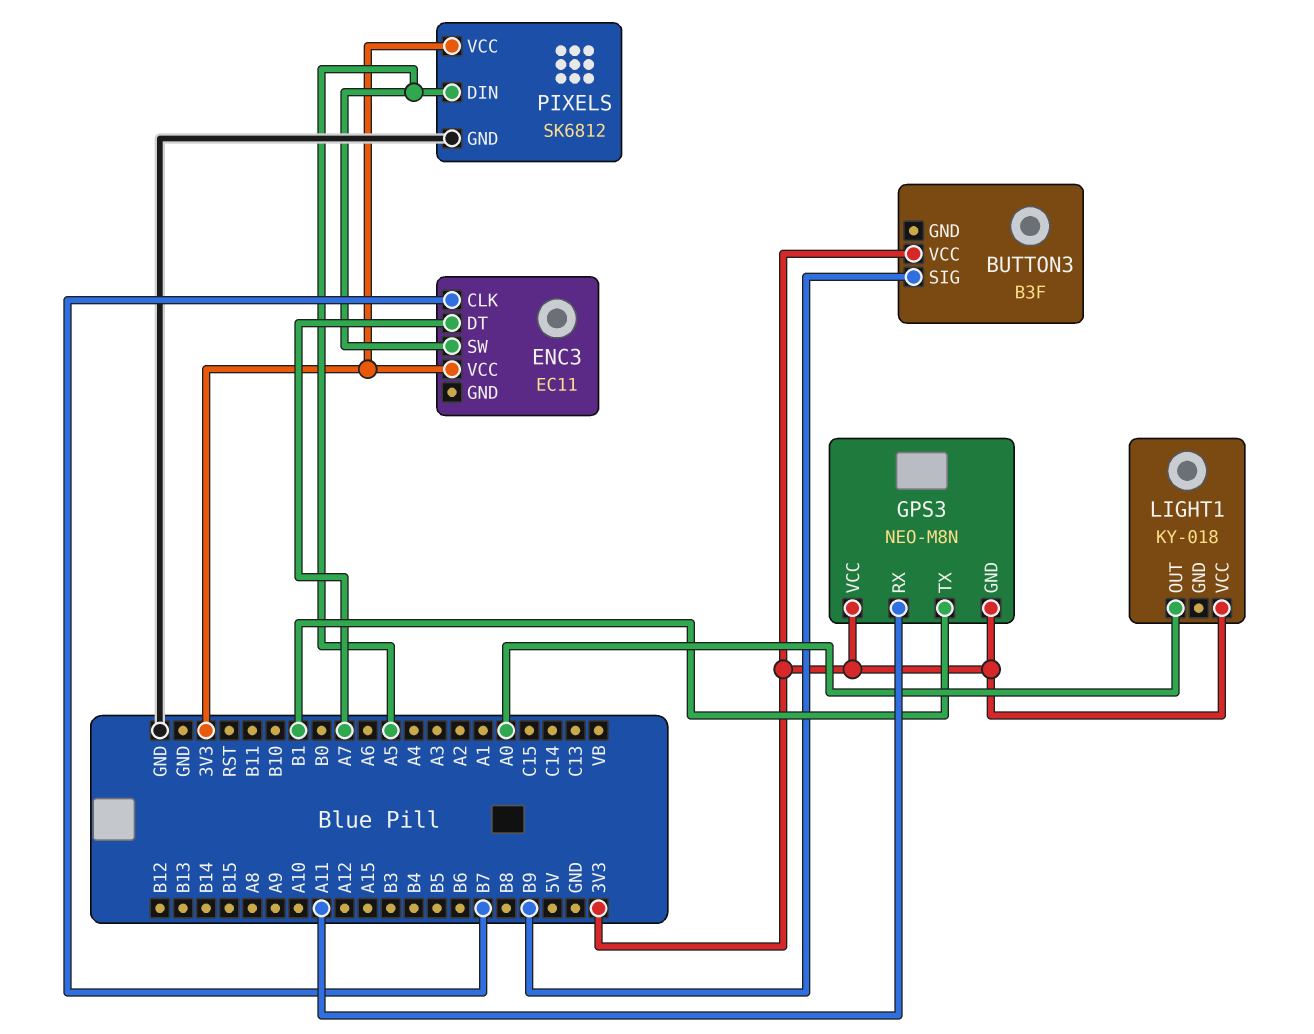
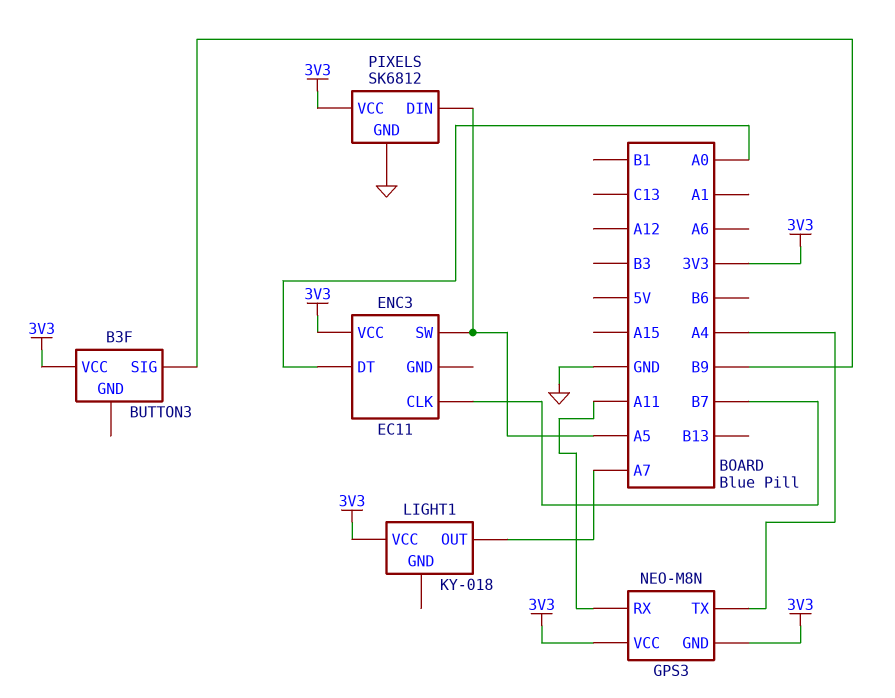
ENC3 pin DT: A7 -> A0
GPS3 pin TX: B1 -> A4
LIGHT1 pin OUT: A0 -> A7

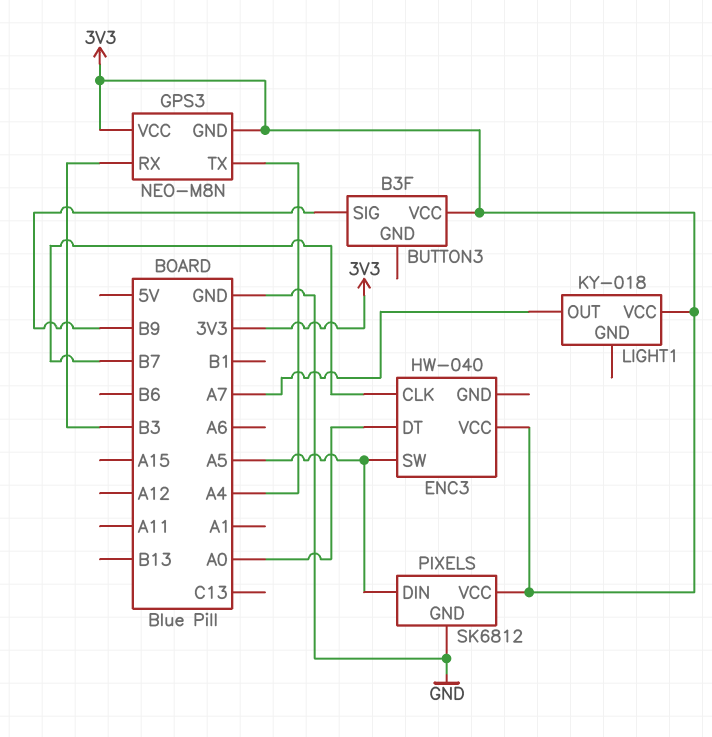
ENC3: EC11 -> HW-040
GPS3 pin RX: A11 -> B3

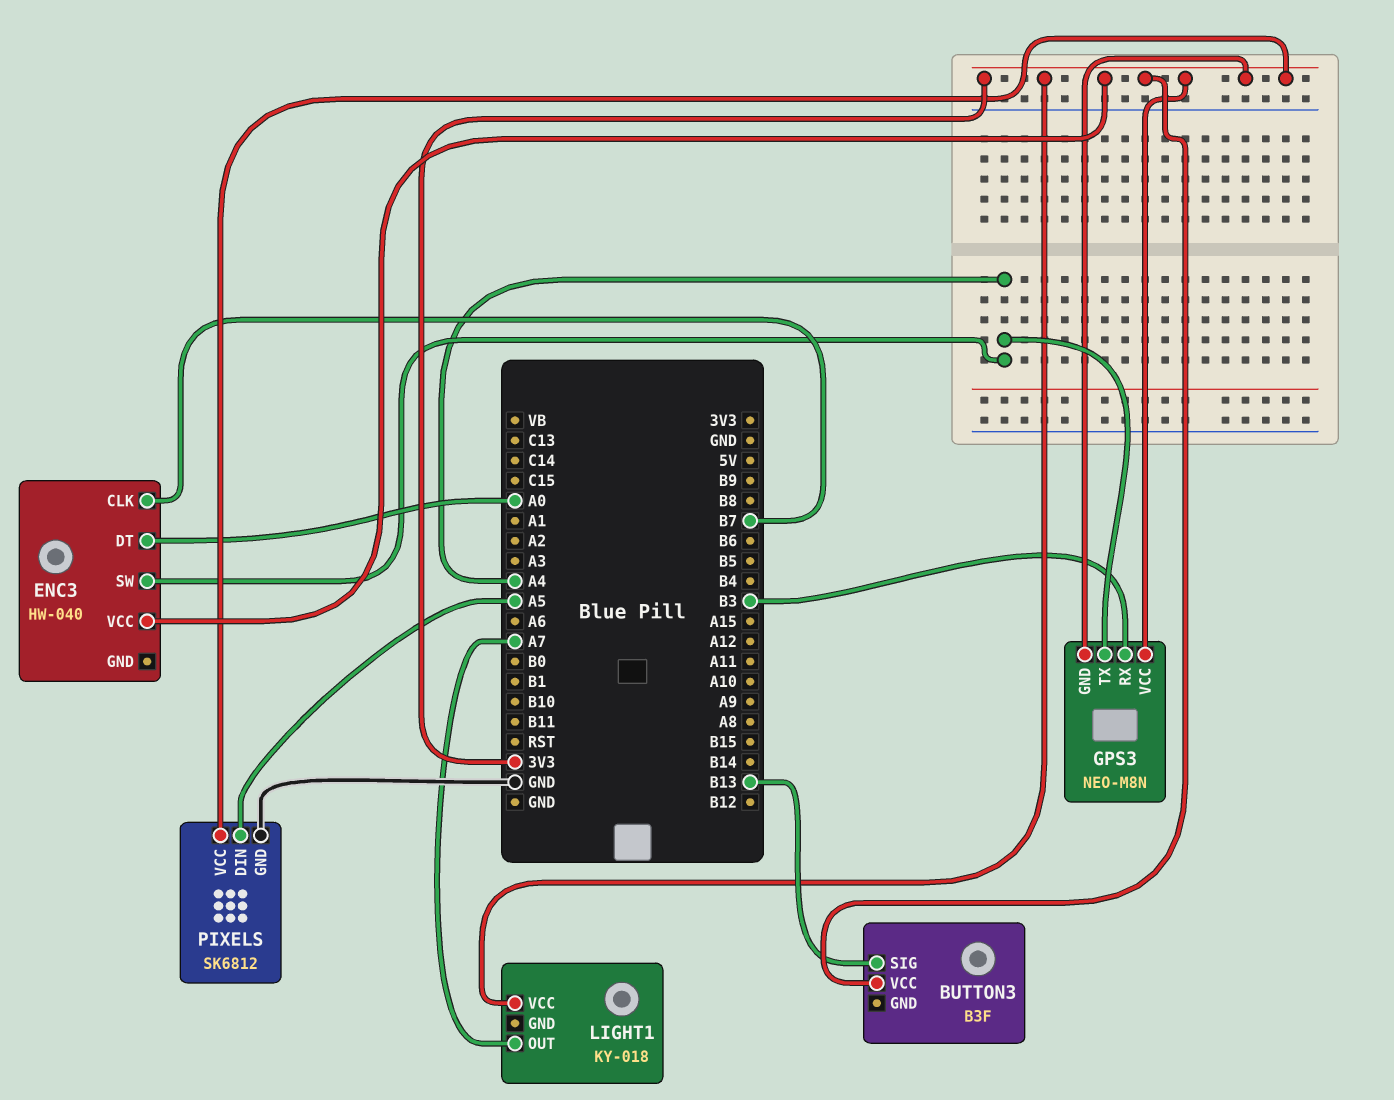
BUTTON3 pin SIG: B9 -> B13
ENC3 pin SW: A5 -> A4

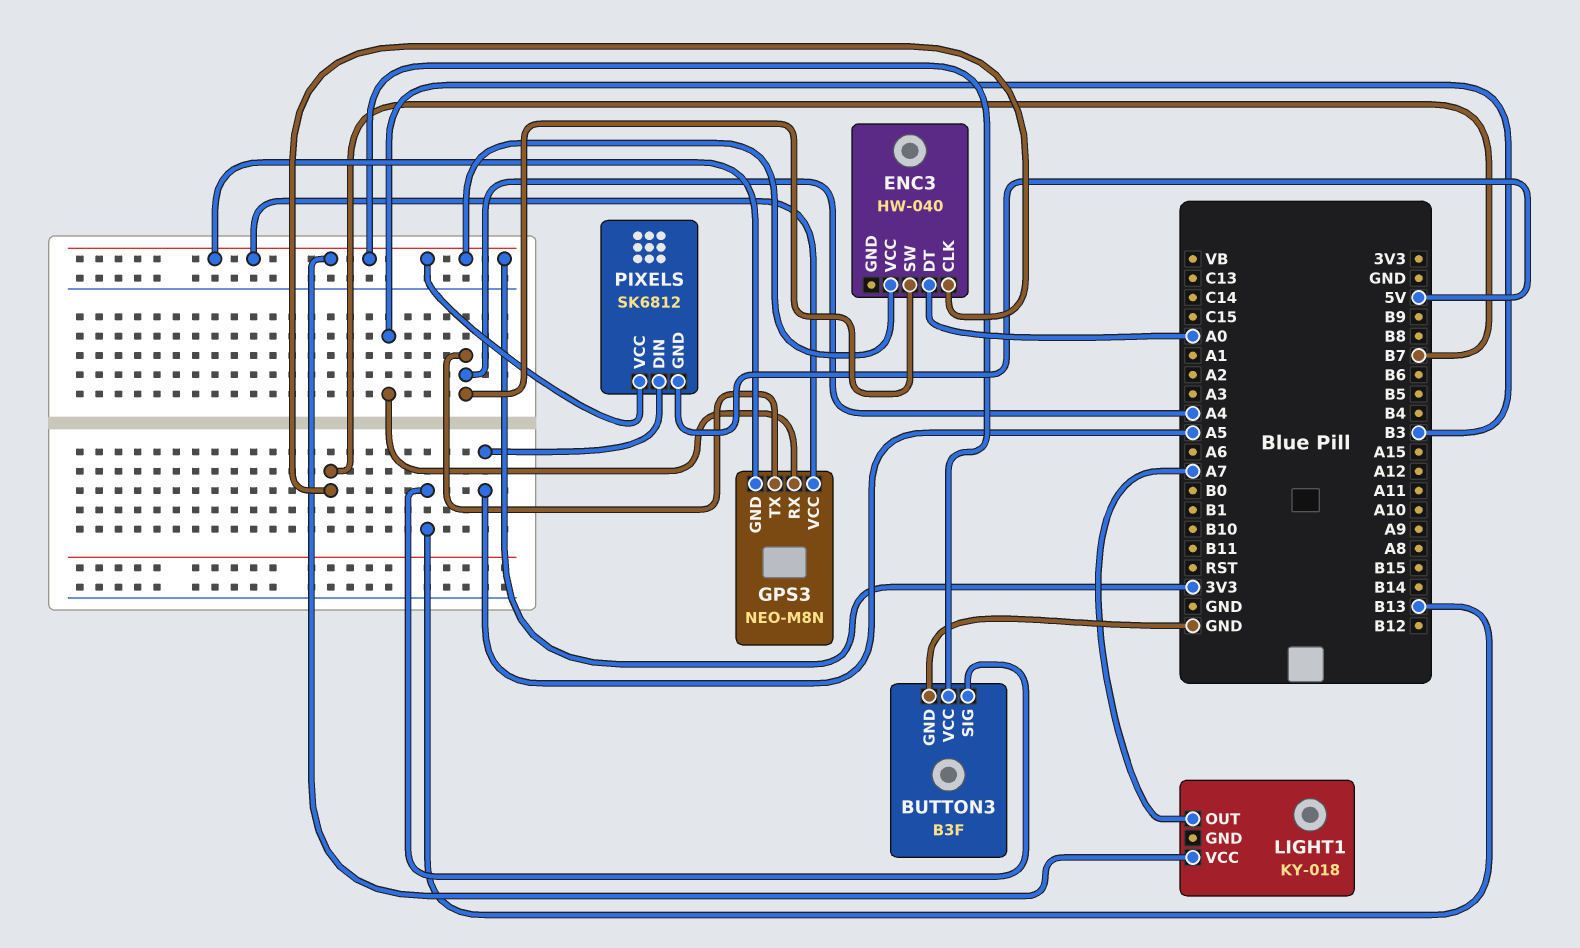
BUTTON3 pin GND: none -> GND
PIXELS pin GND: GND -> 5V

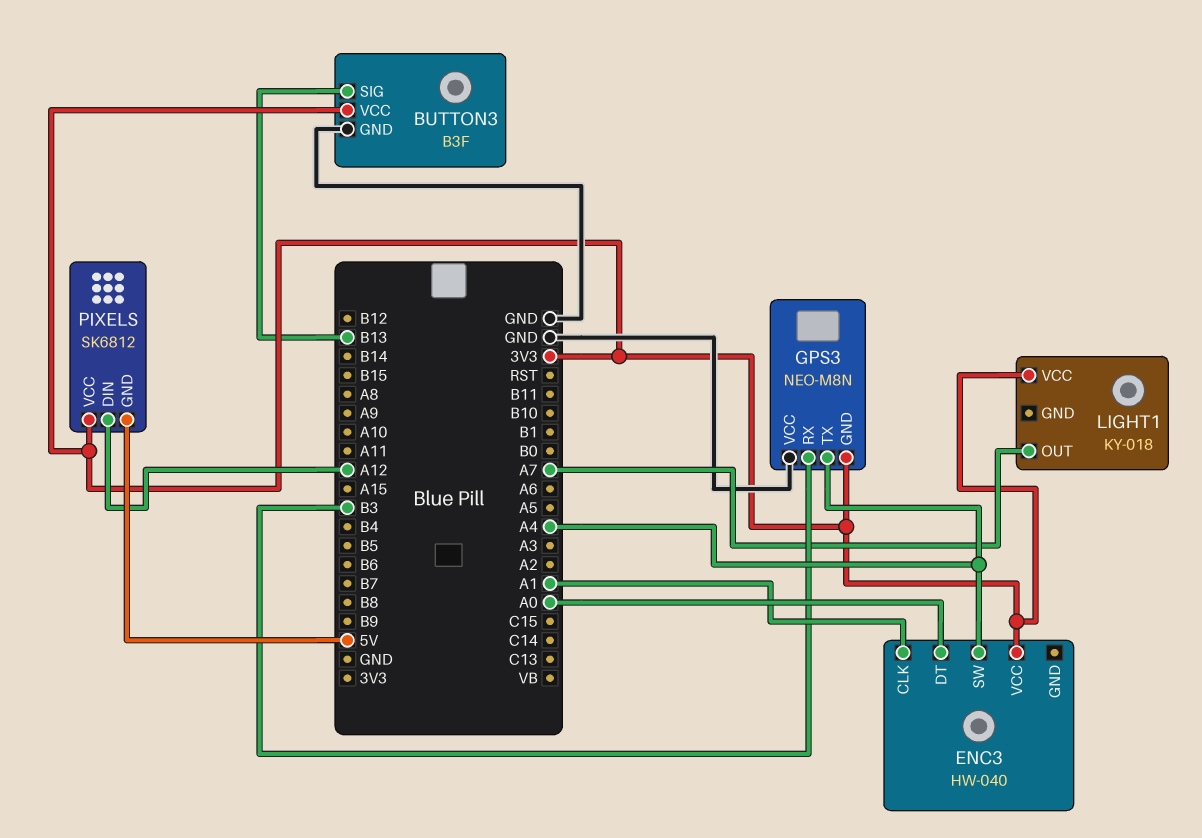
ENC3 pin CLK: B7 -> A1
GPS3 pin VCC: 3V3 -> GND
PIXELS pin DIN: A5 -> A12

